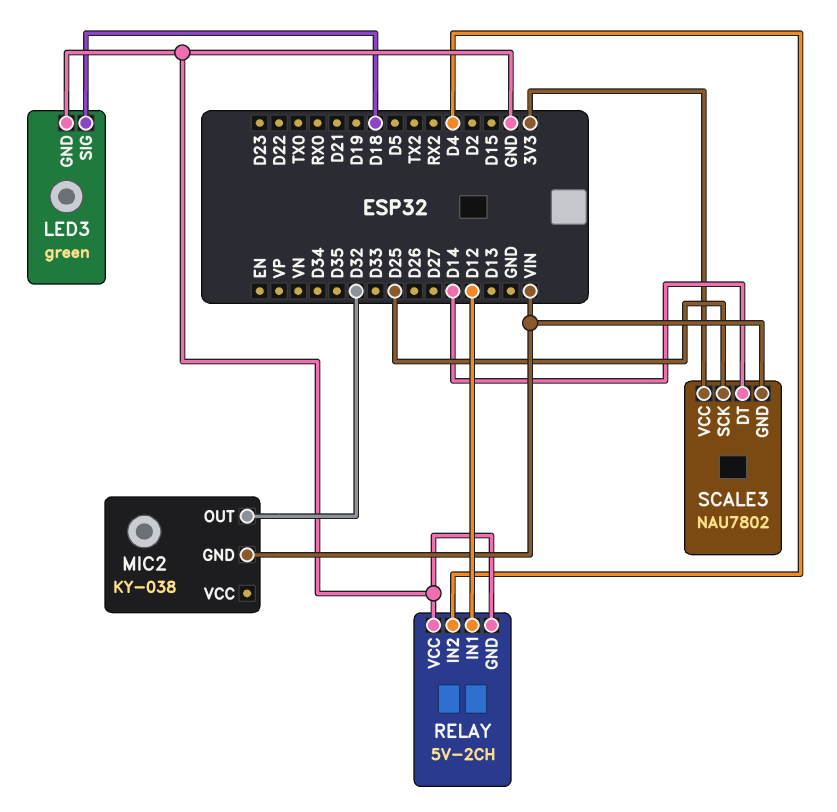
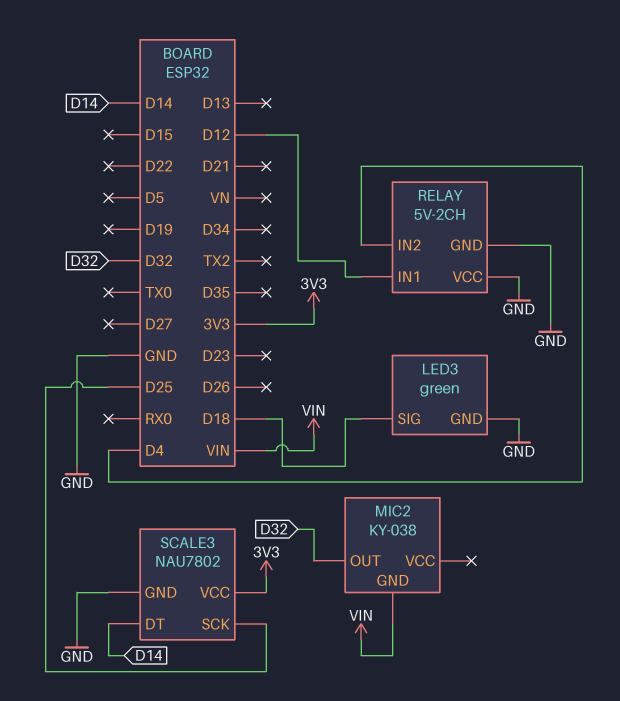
SCALE3 pin GND: VIN -> GND

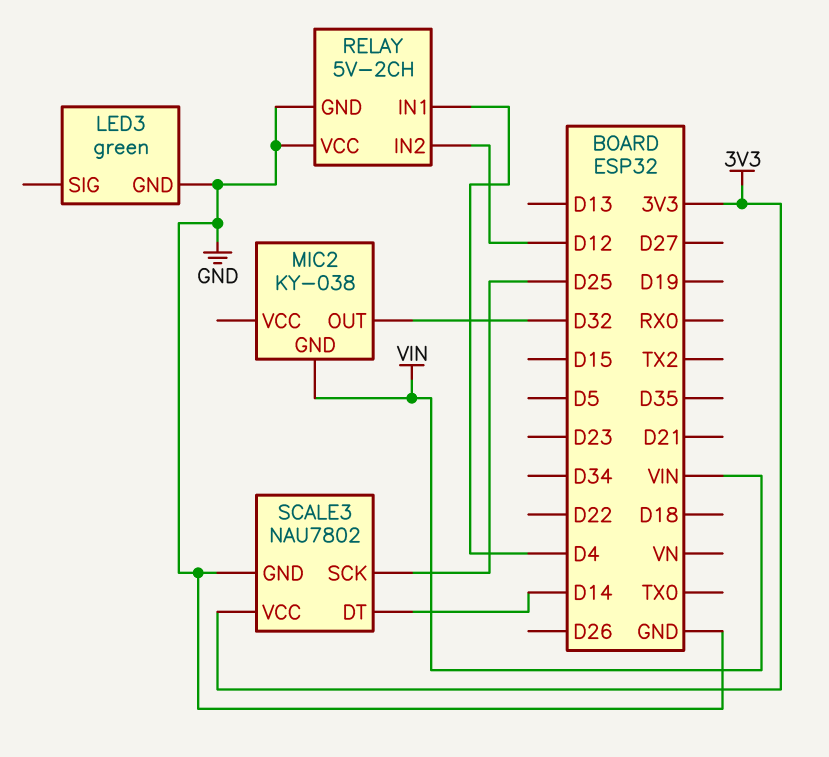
LED3 pin SIG: D18 -> none
RELAY pin IN1: D12 -> D4
RELAY pin IN2: D4 -> D12

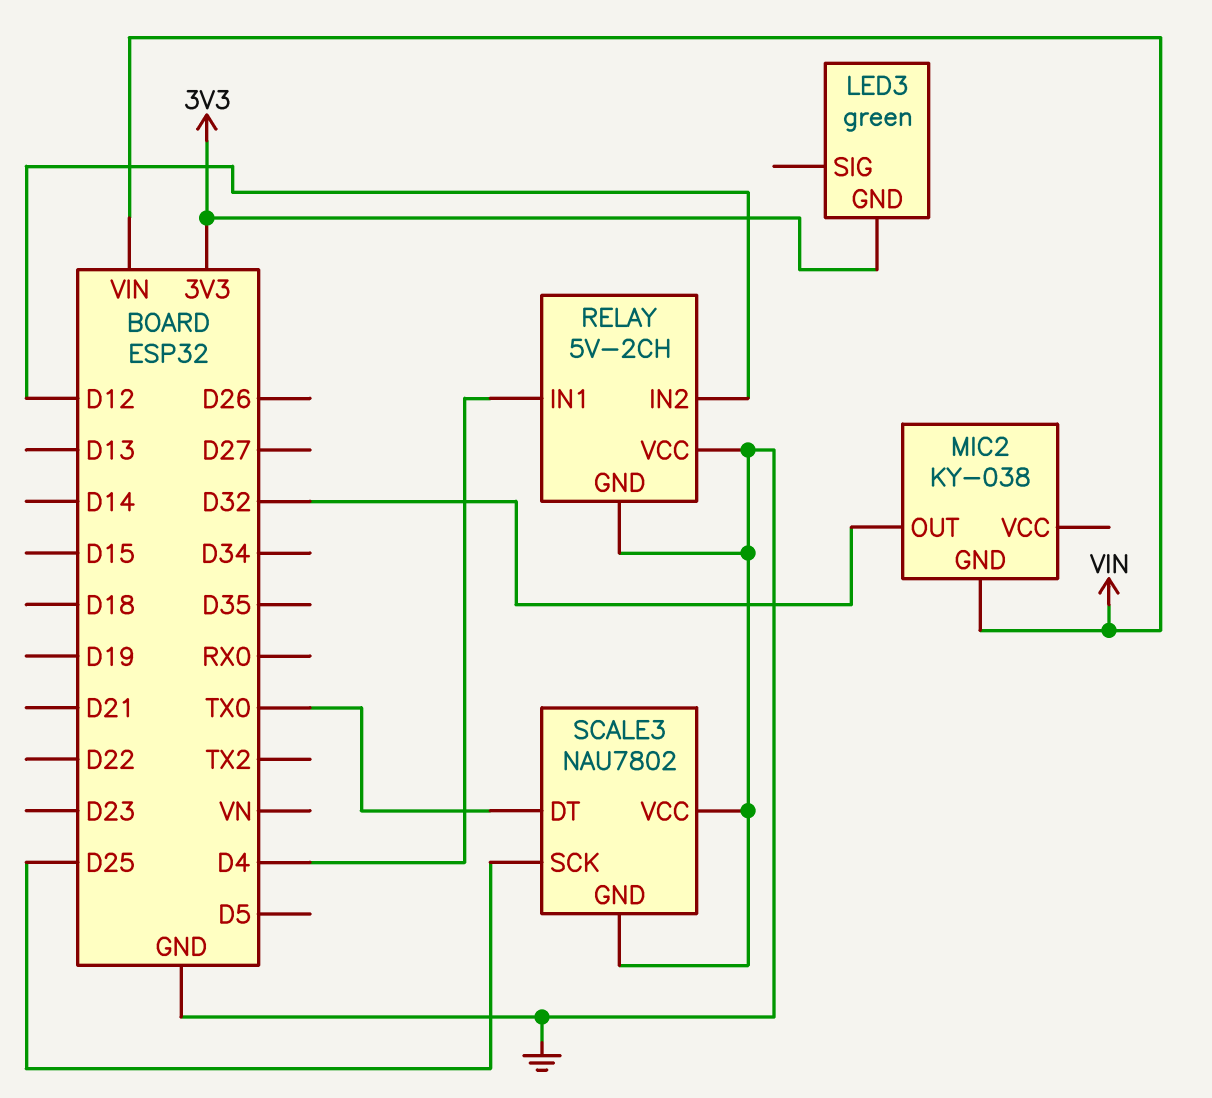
LED3 pin GND: GND -> 3V3
SCALE3 pin DT: D14 -> TX0
SCALE3 pin VCC: 3V3 -> GND

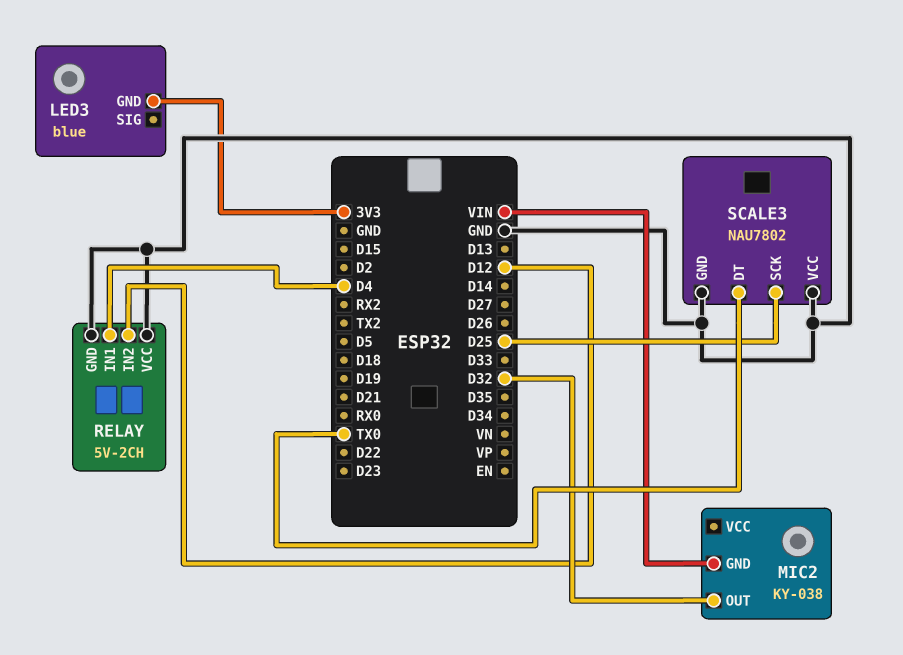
LED3: green -> blue

